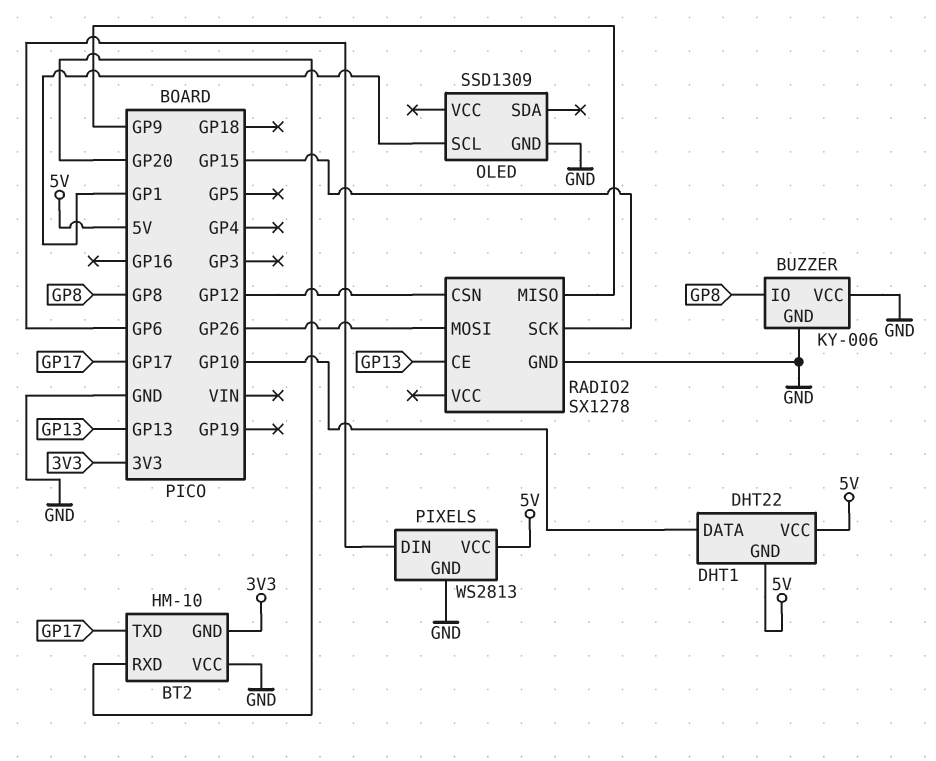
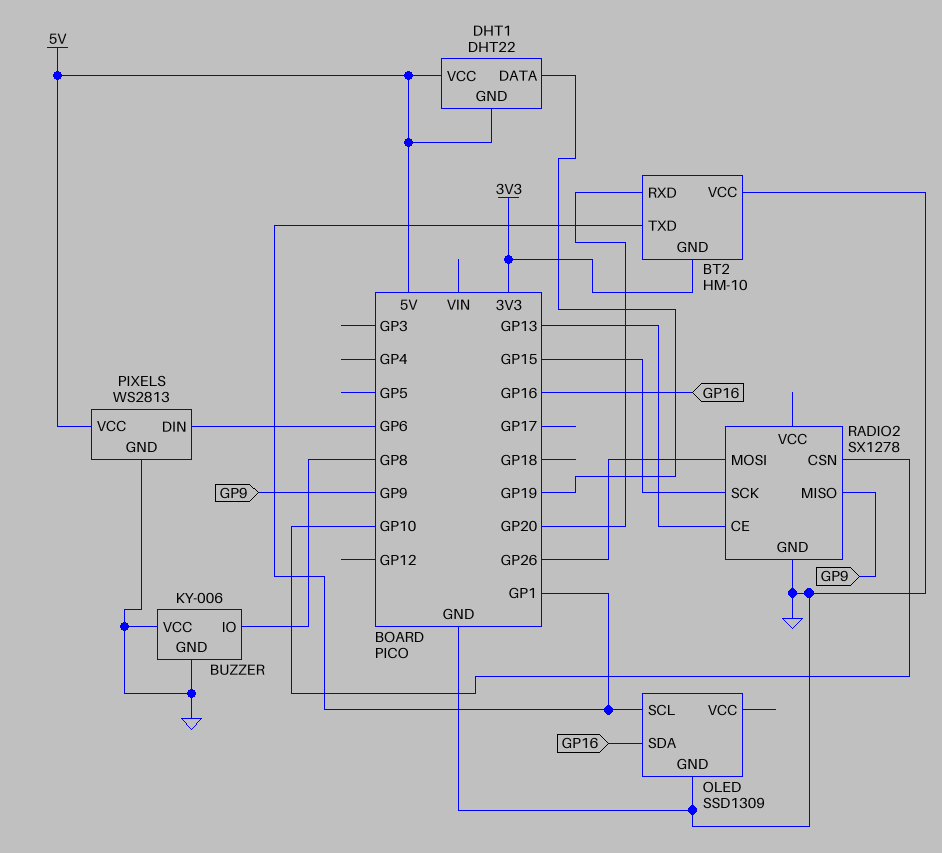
BT2 pin TXD: GP17 -> GP1
DHT1 pin DATA: GP10 -> GP19
OLED pin SDA: none -> GP16
RADIO2 pin CSN: GP12 -> GP10

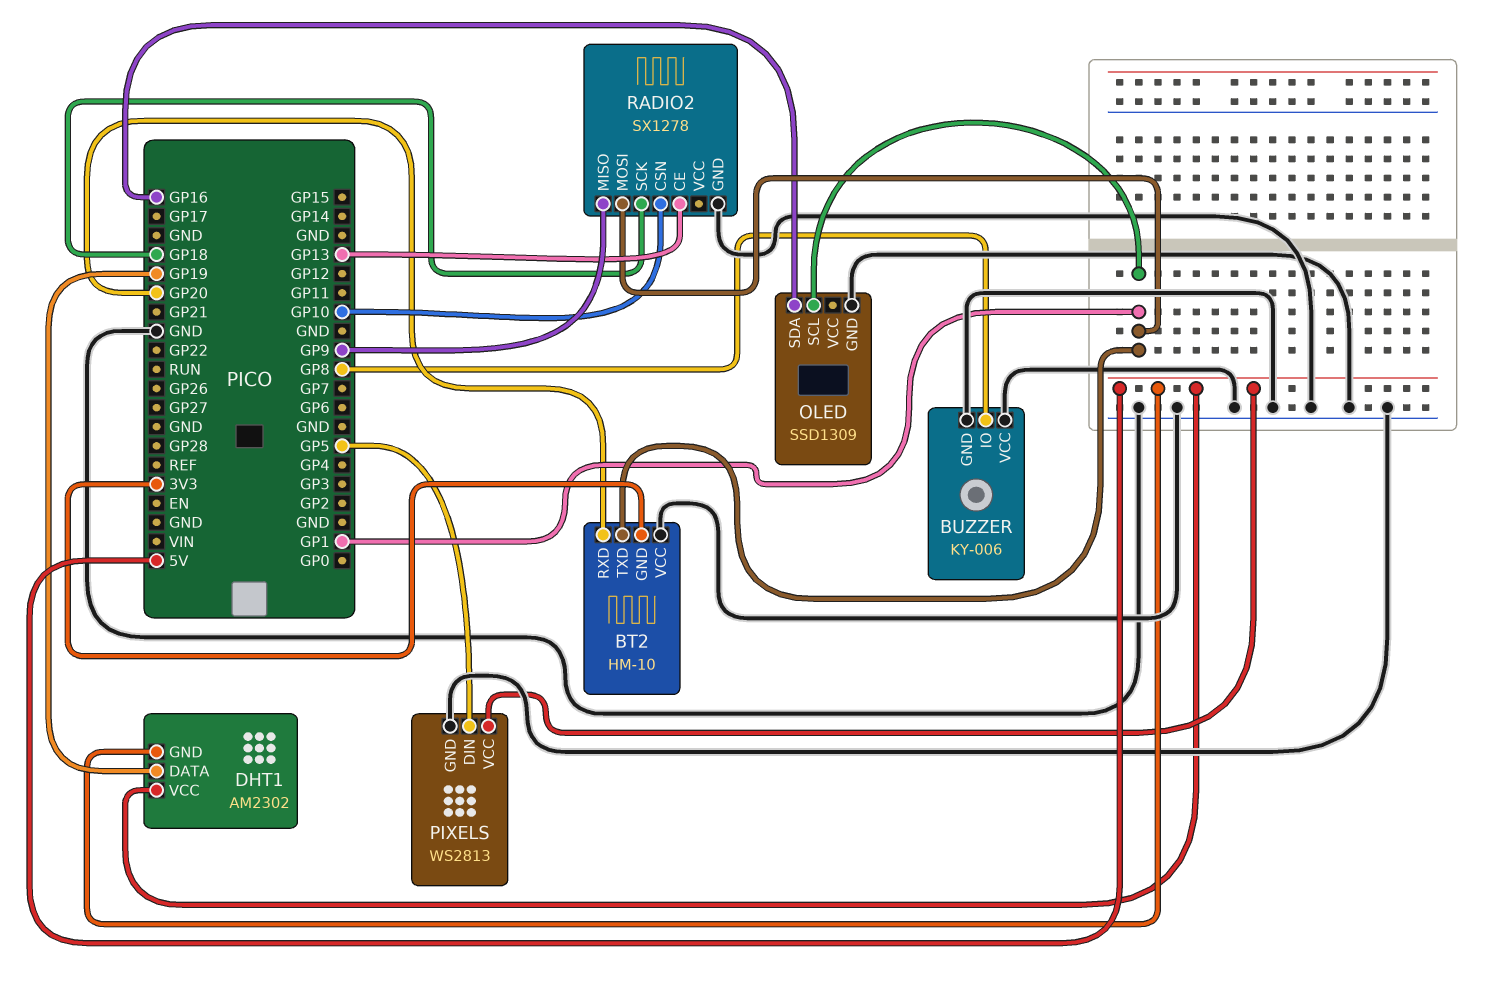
DHT1: DHT22 -> AM2302
PIXELS pin DIN: GP6 -> GP5
RADIO2 pin MOSI: GP26 -> GP1
RADIO2 pin SCK: GP15 -> GP18

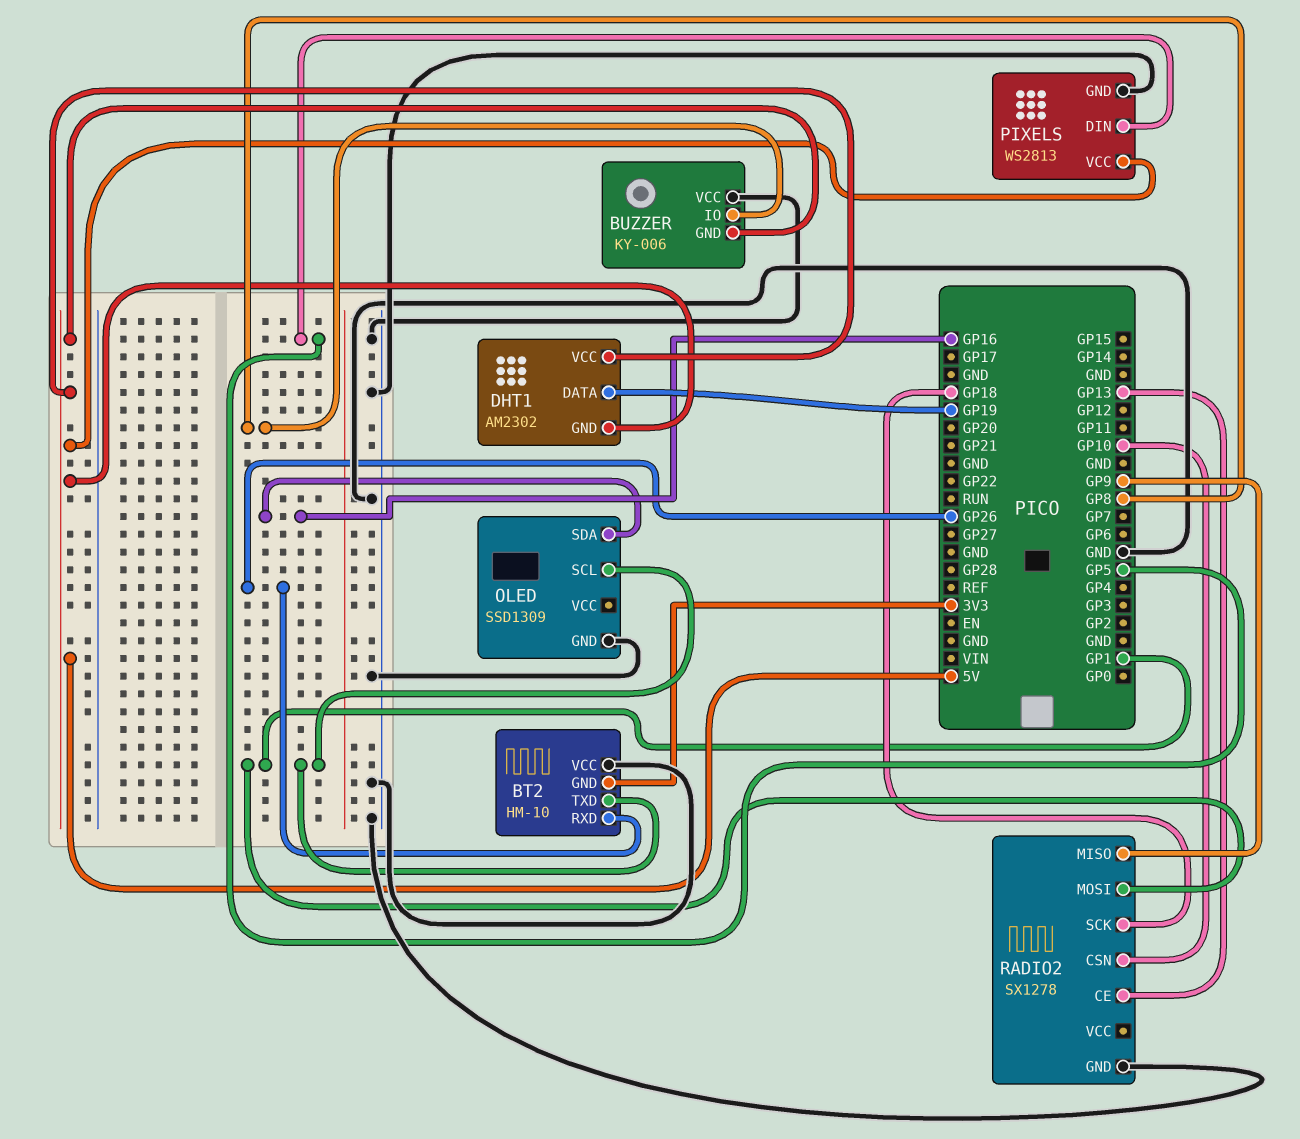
BT2 pin RXD: GP20 -> GP26
BUZZER pin GND: GND -> 5V

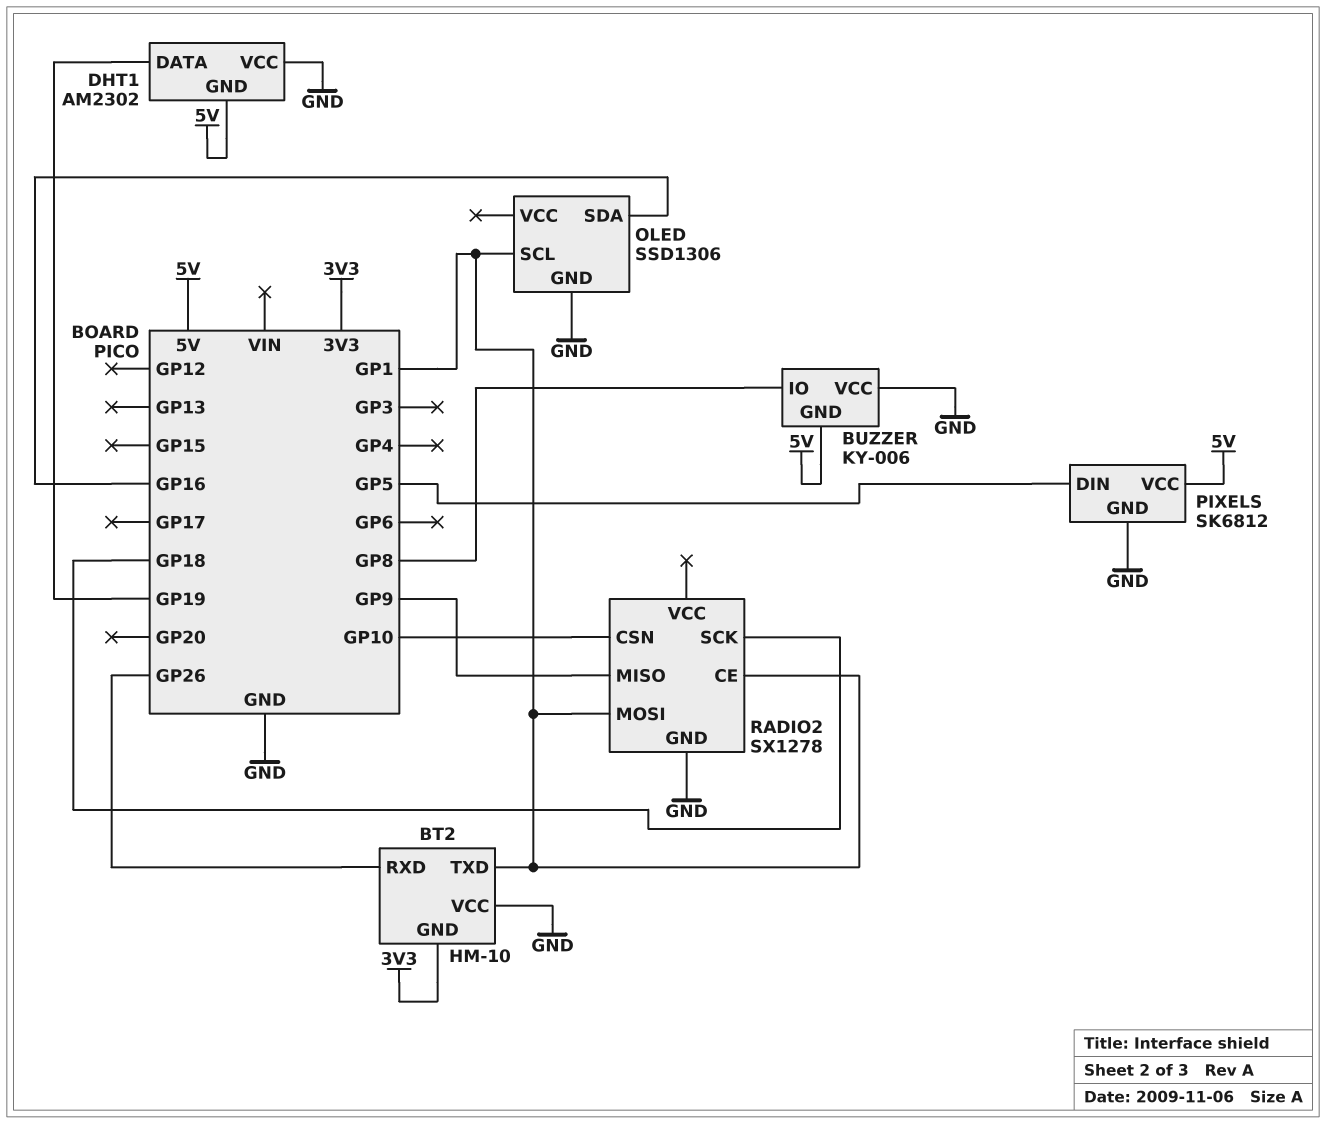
DHT1 pin VCC: 5V -> GND
OLED: SSD1309 -> SSD1306
PIXELS: WS2813 -> SK6812
RADIO2 pin CE: GP13 -> GP1

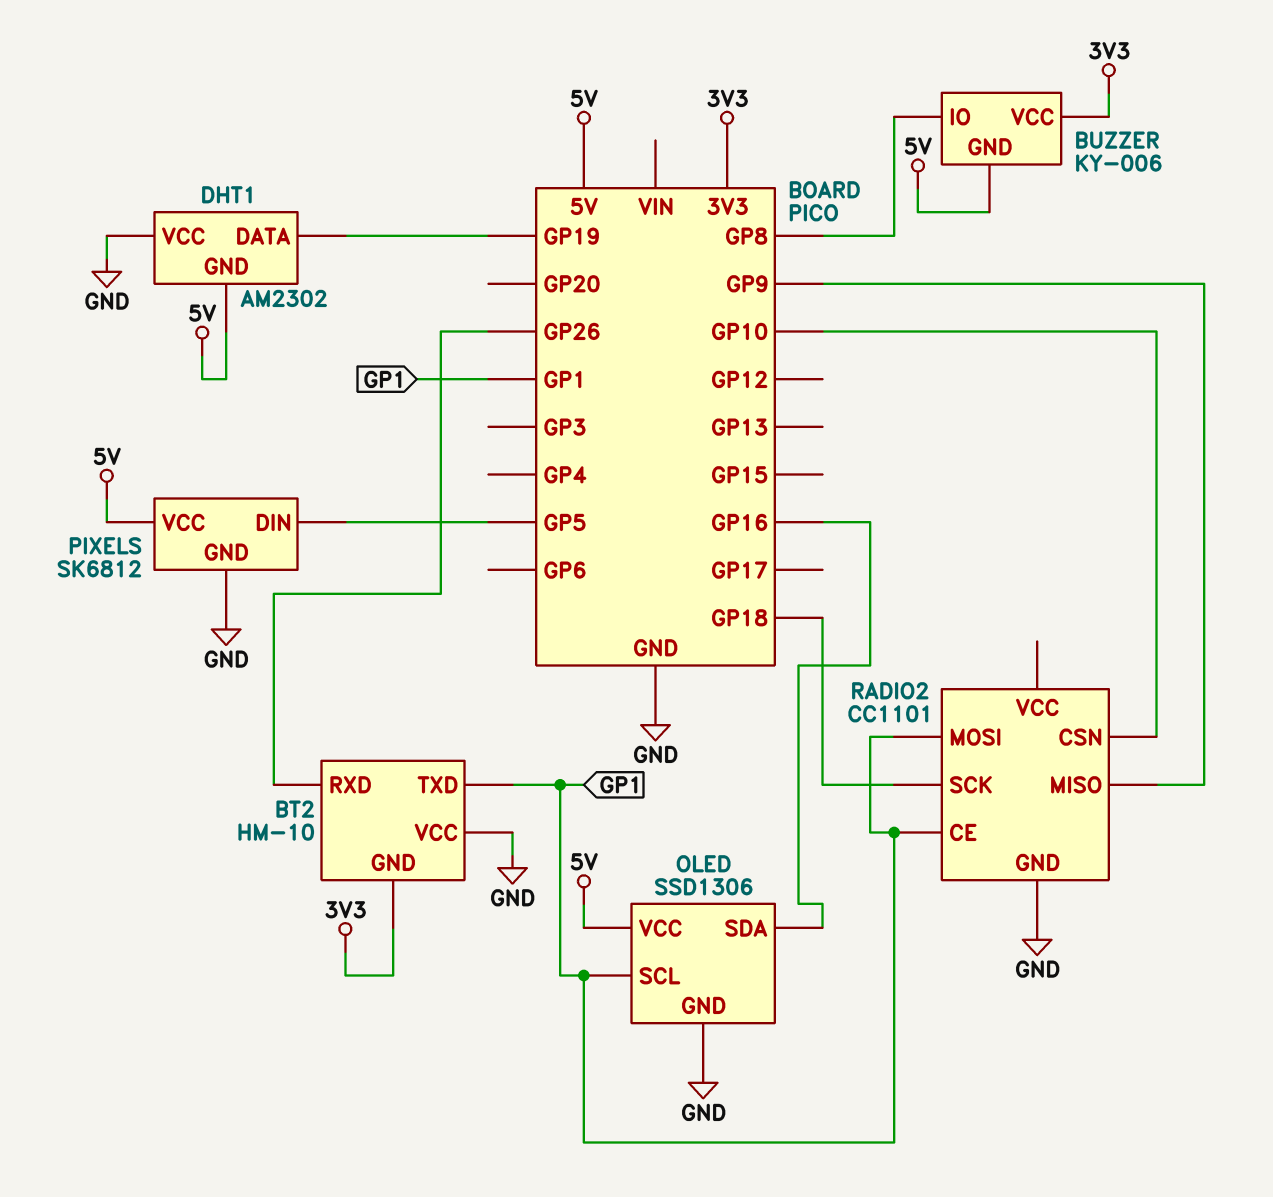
BUZZER pin VCC: GND -> 3V3
OLED pin VCC: none -> 5V
RADIO2: SX1278 -> CC1101

